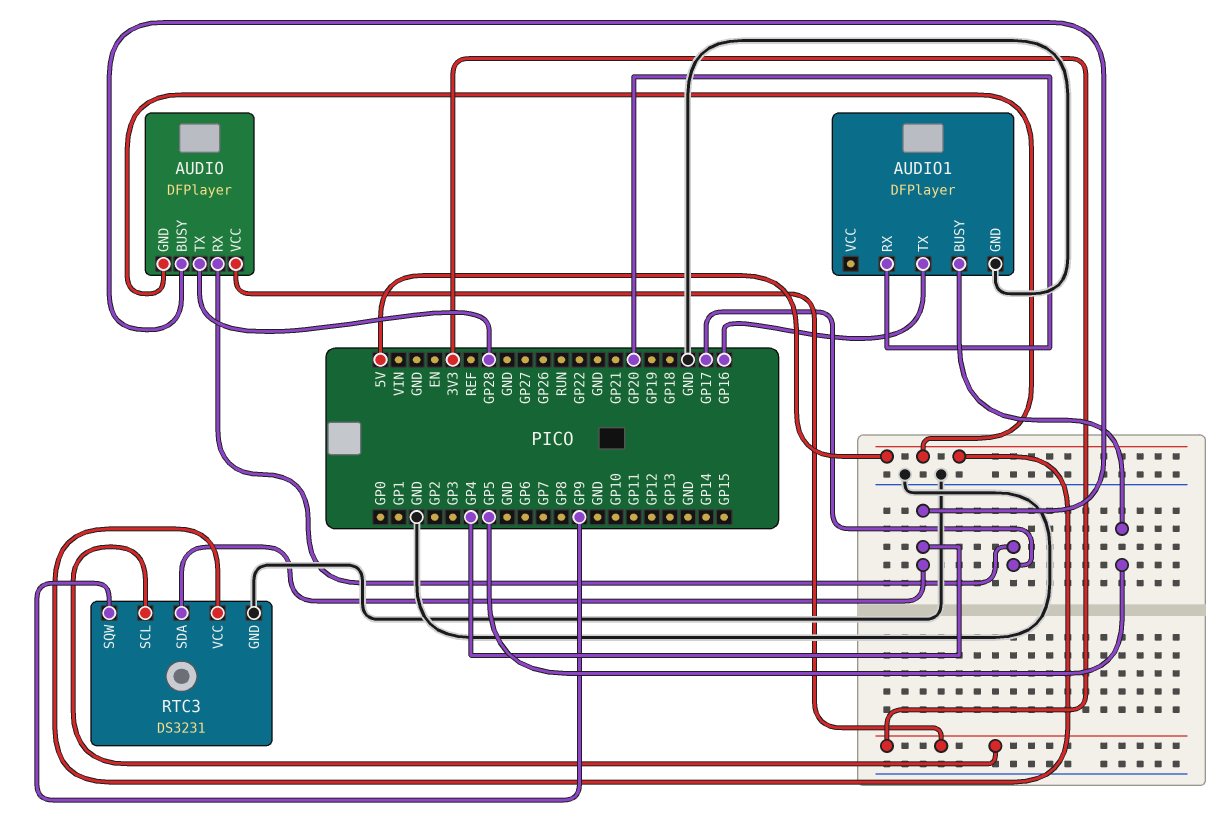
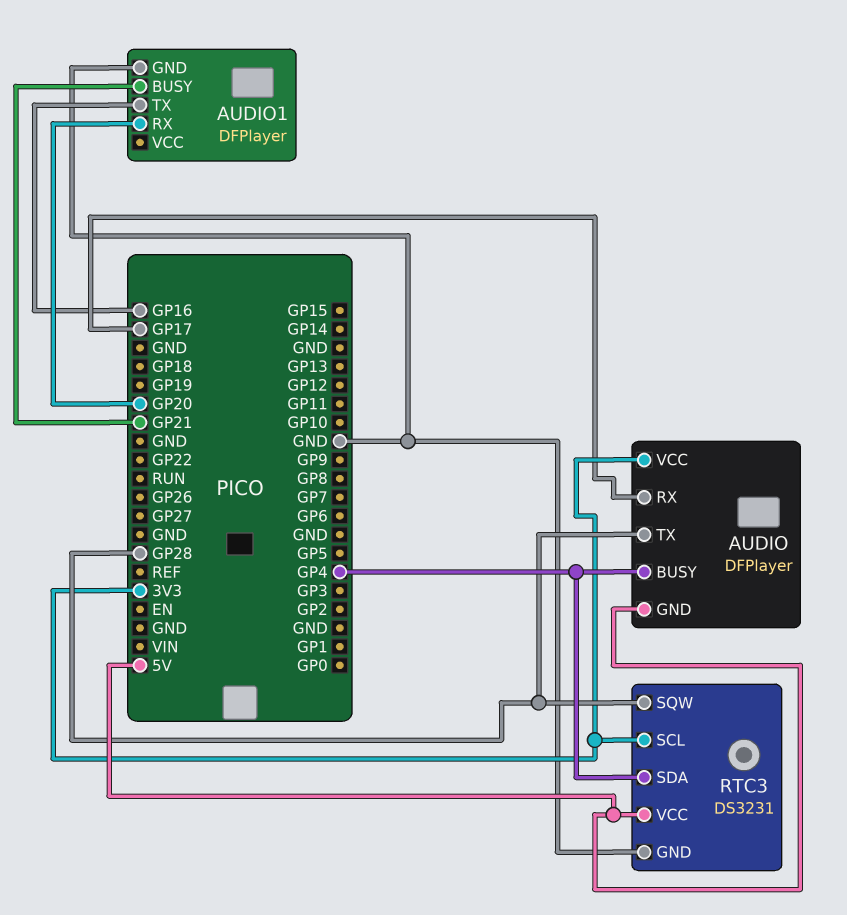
AUDIO1 pin BUSY: GP5 -> GP21
RTC3 pin SQW: GP9 -> GP28

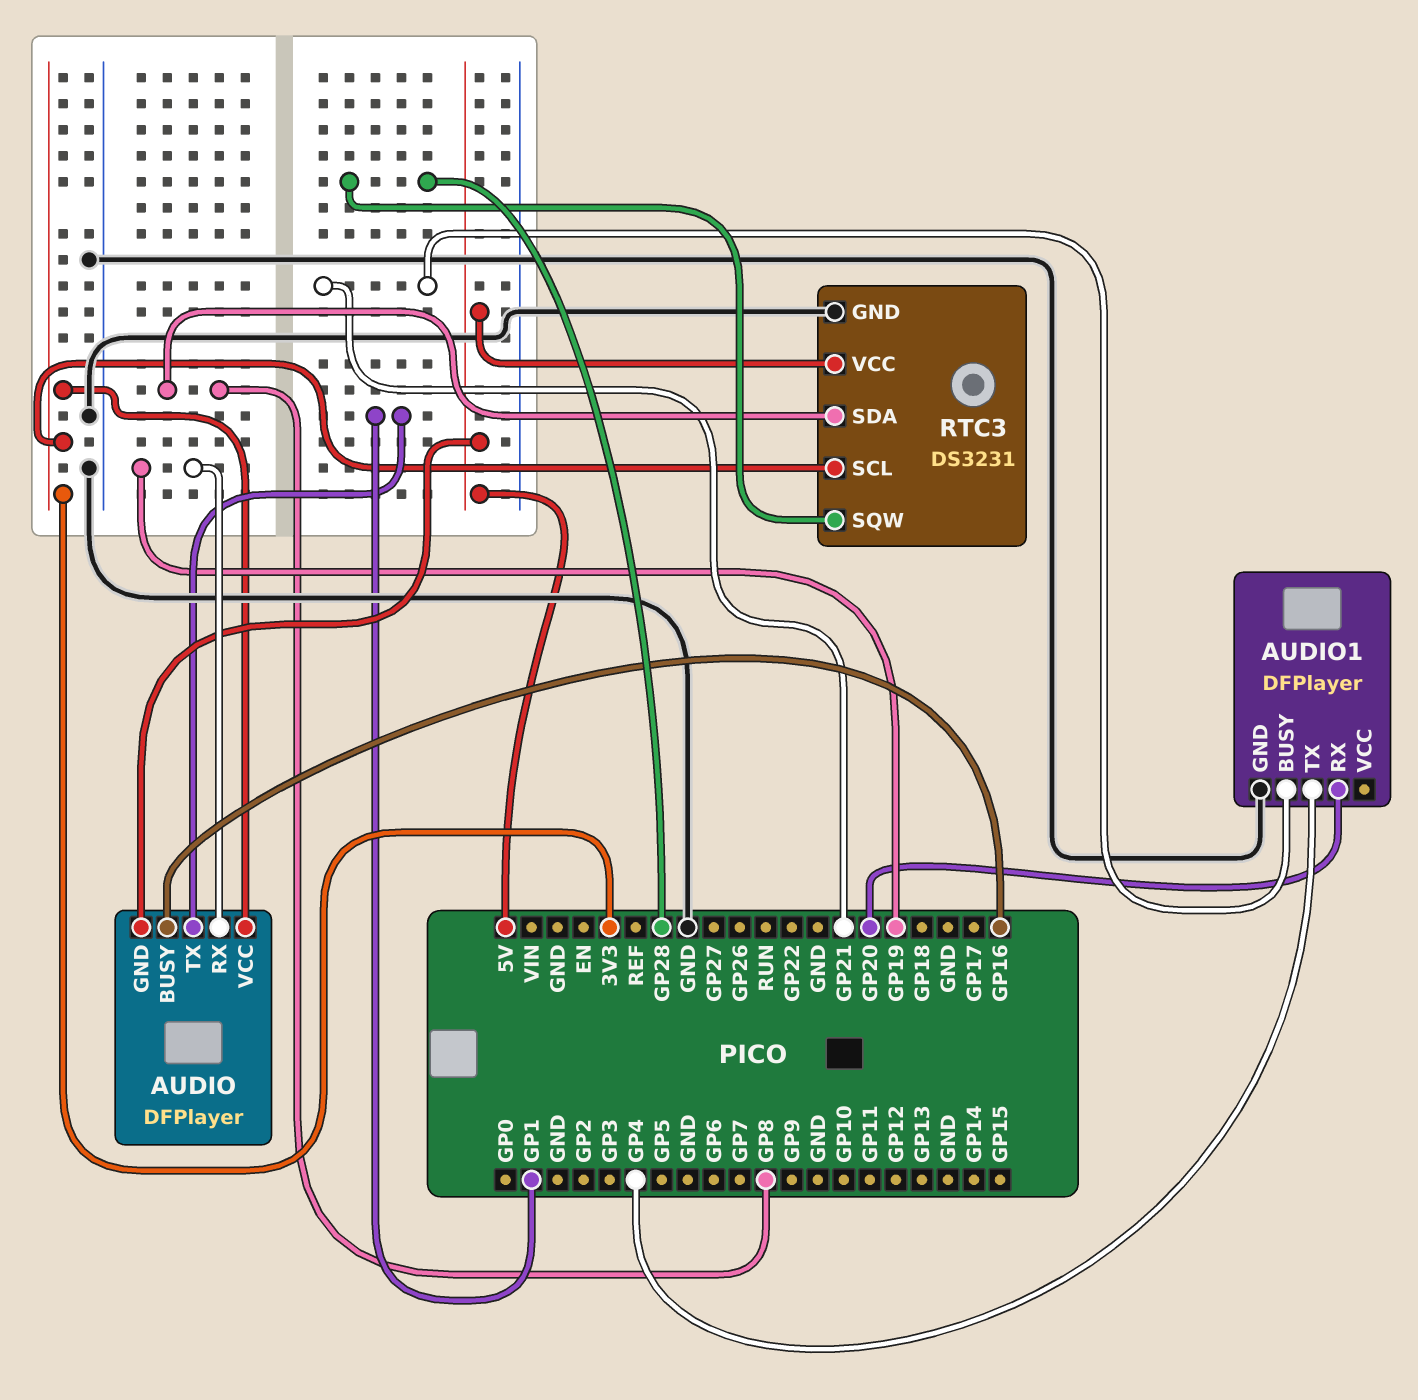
AUDIO pin BUSY: GP4 -> GP16
AUDIO pin RX: GP17 -> GP19
AUDIO pin TX: GP28 -> GP1
AUDIO1 pin TX: GP16 -> GP4
RTC3 pin SDA: GP4 -> GP8

